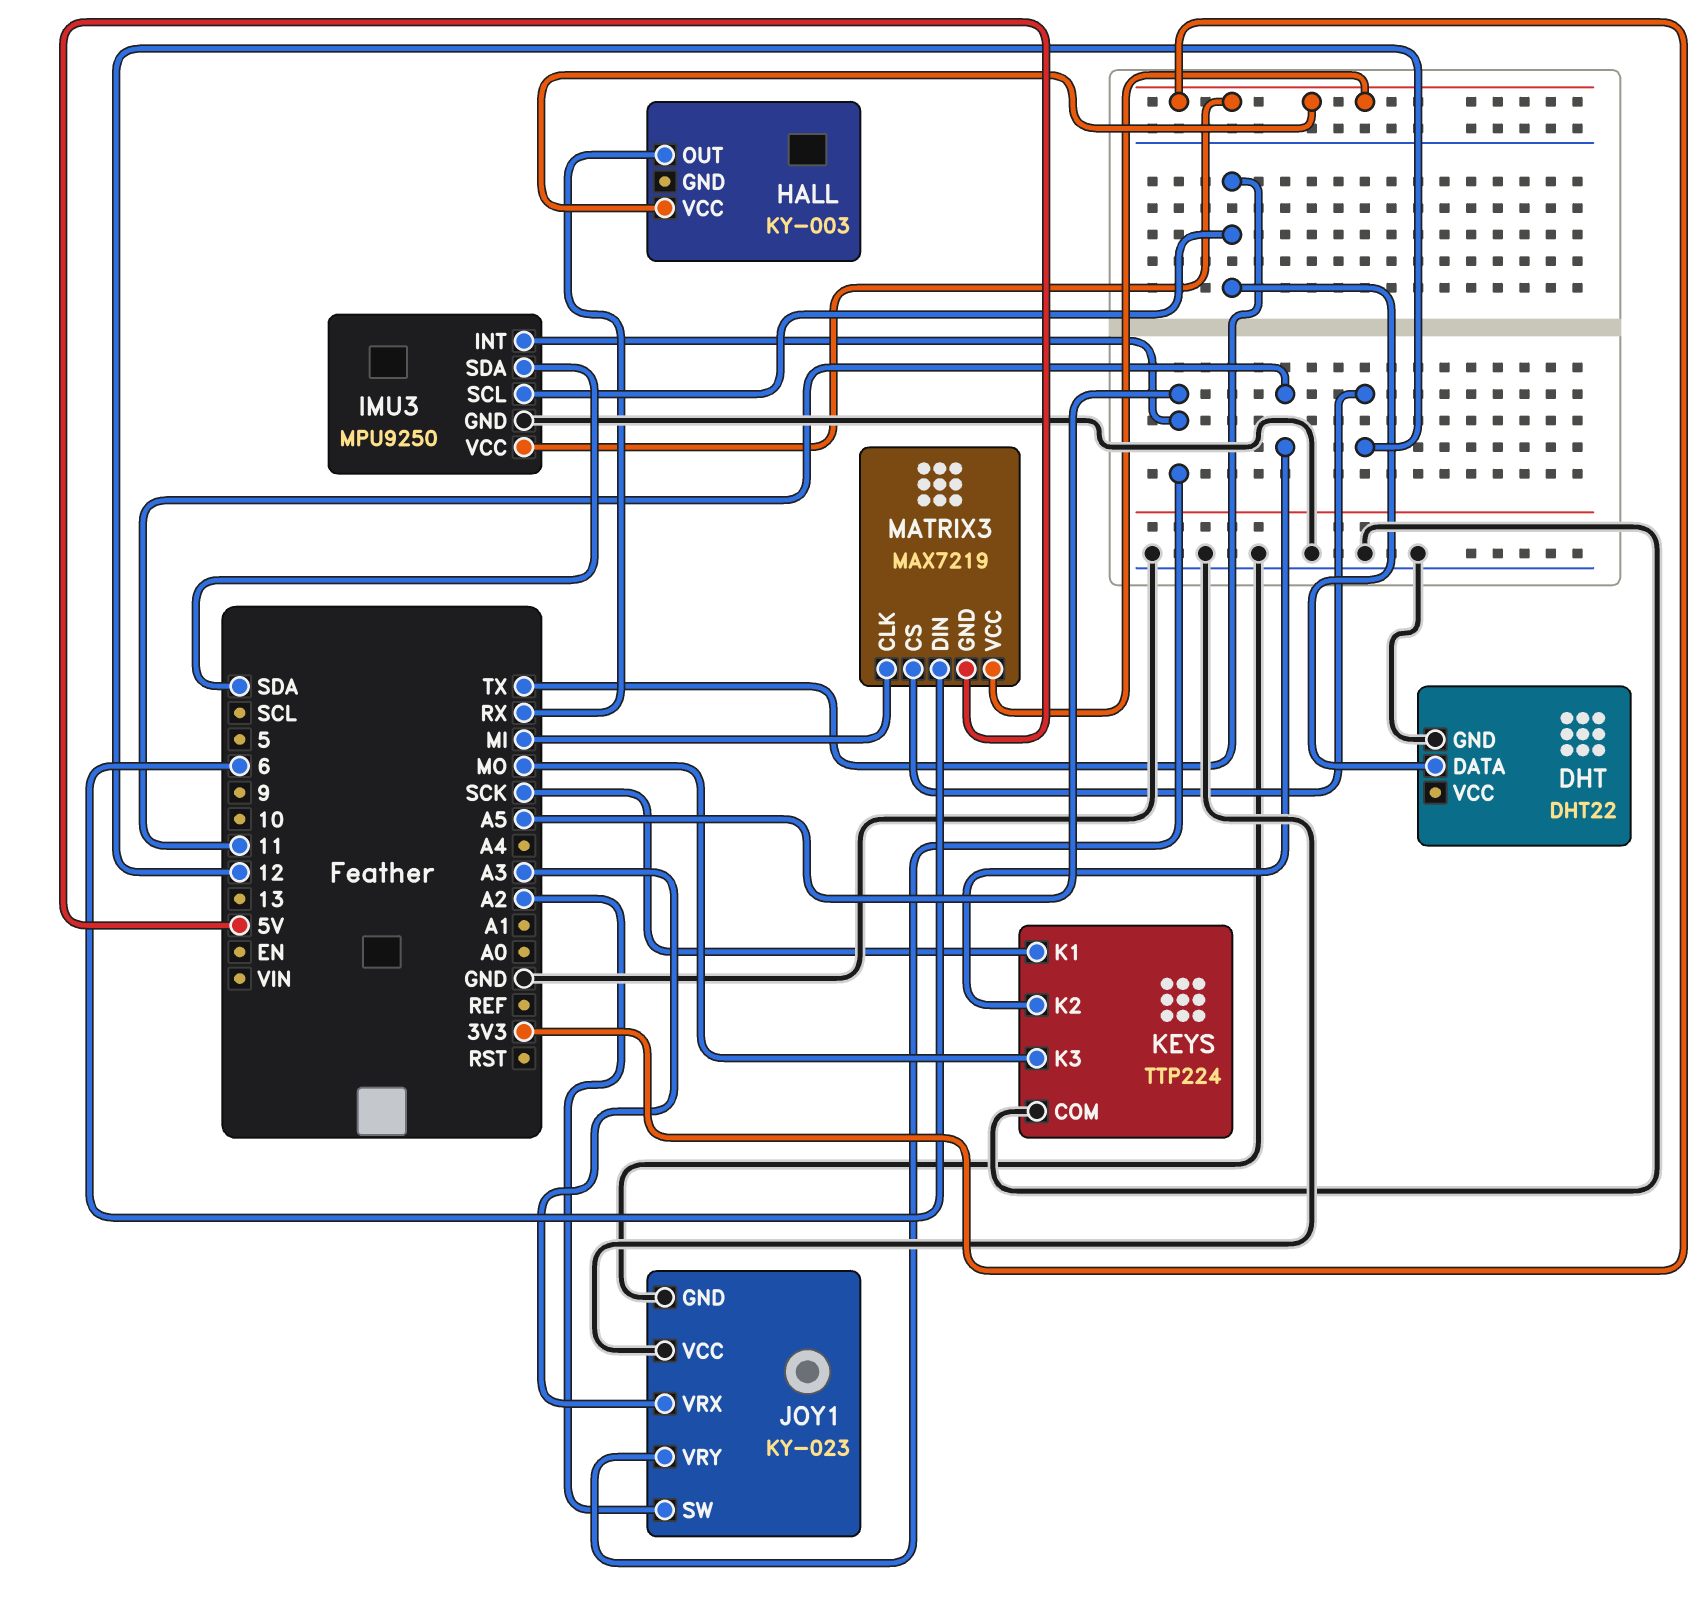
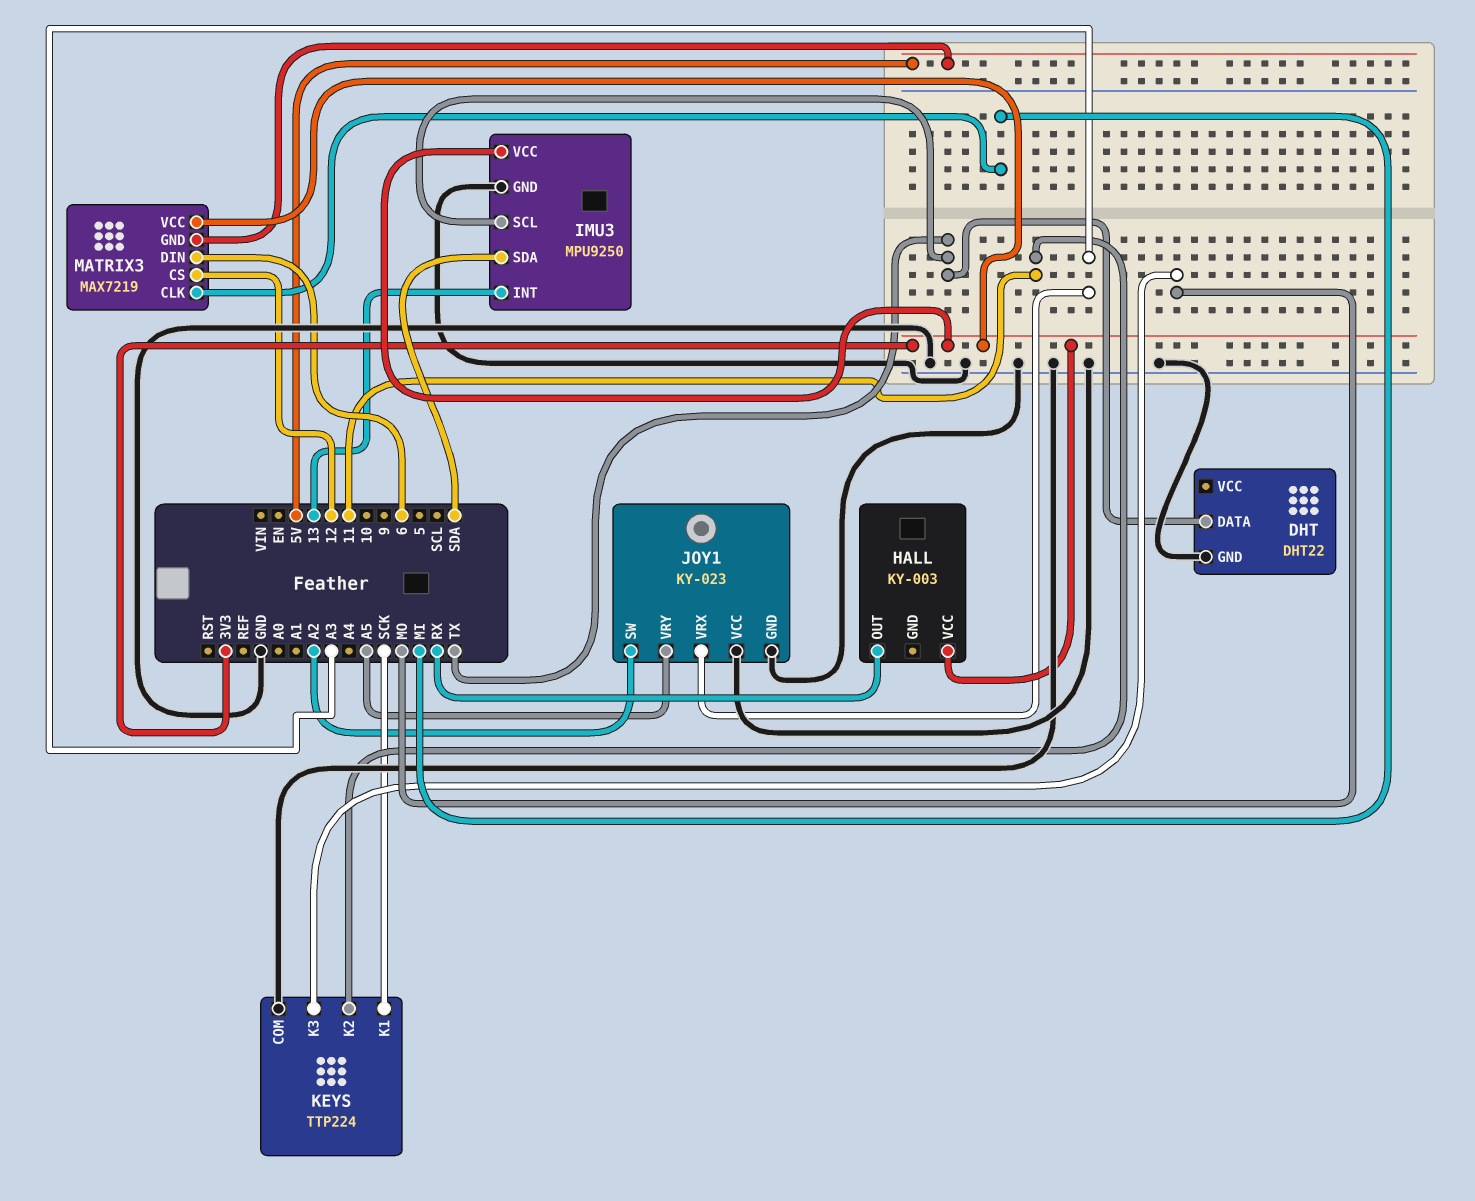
IMU3 pin INT: A5 -> 13

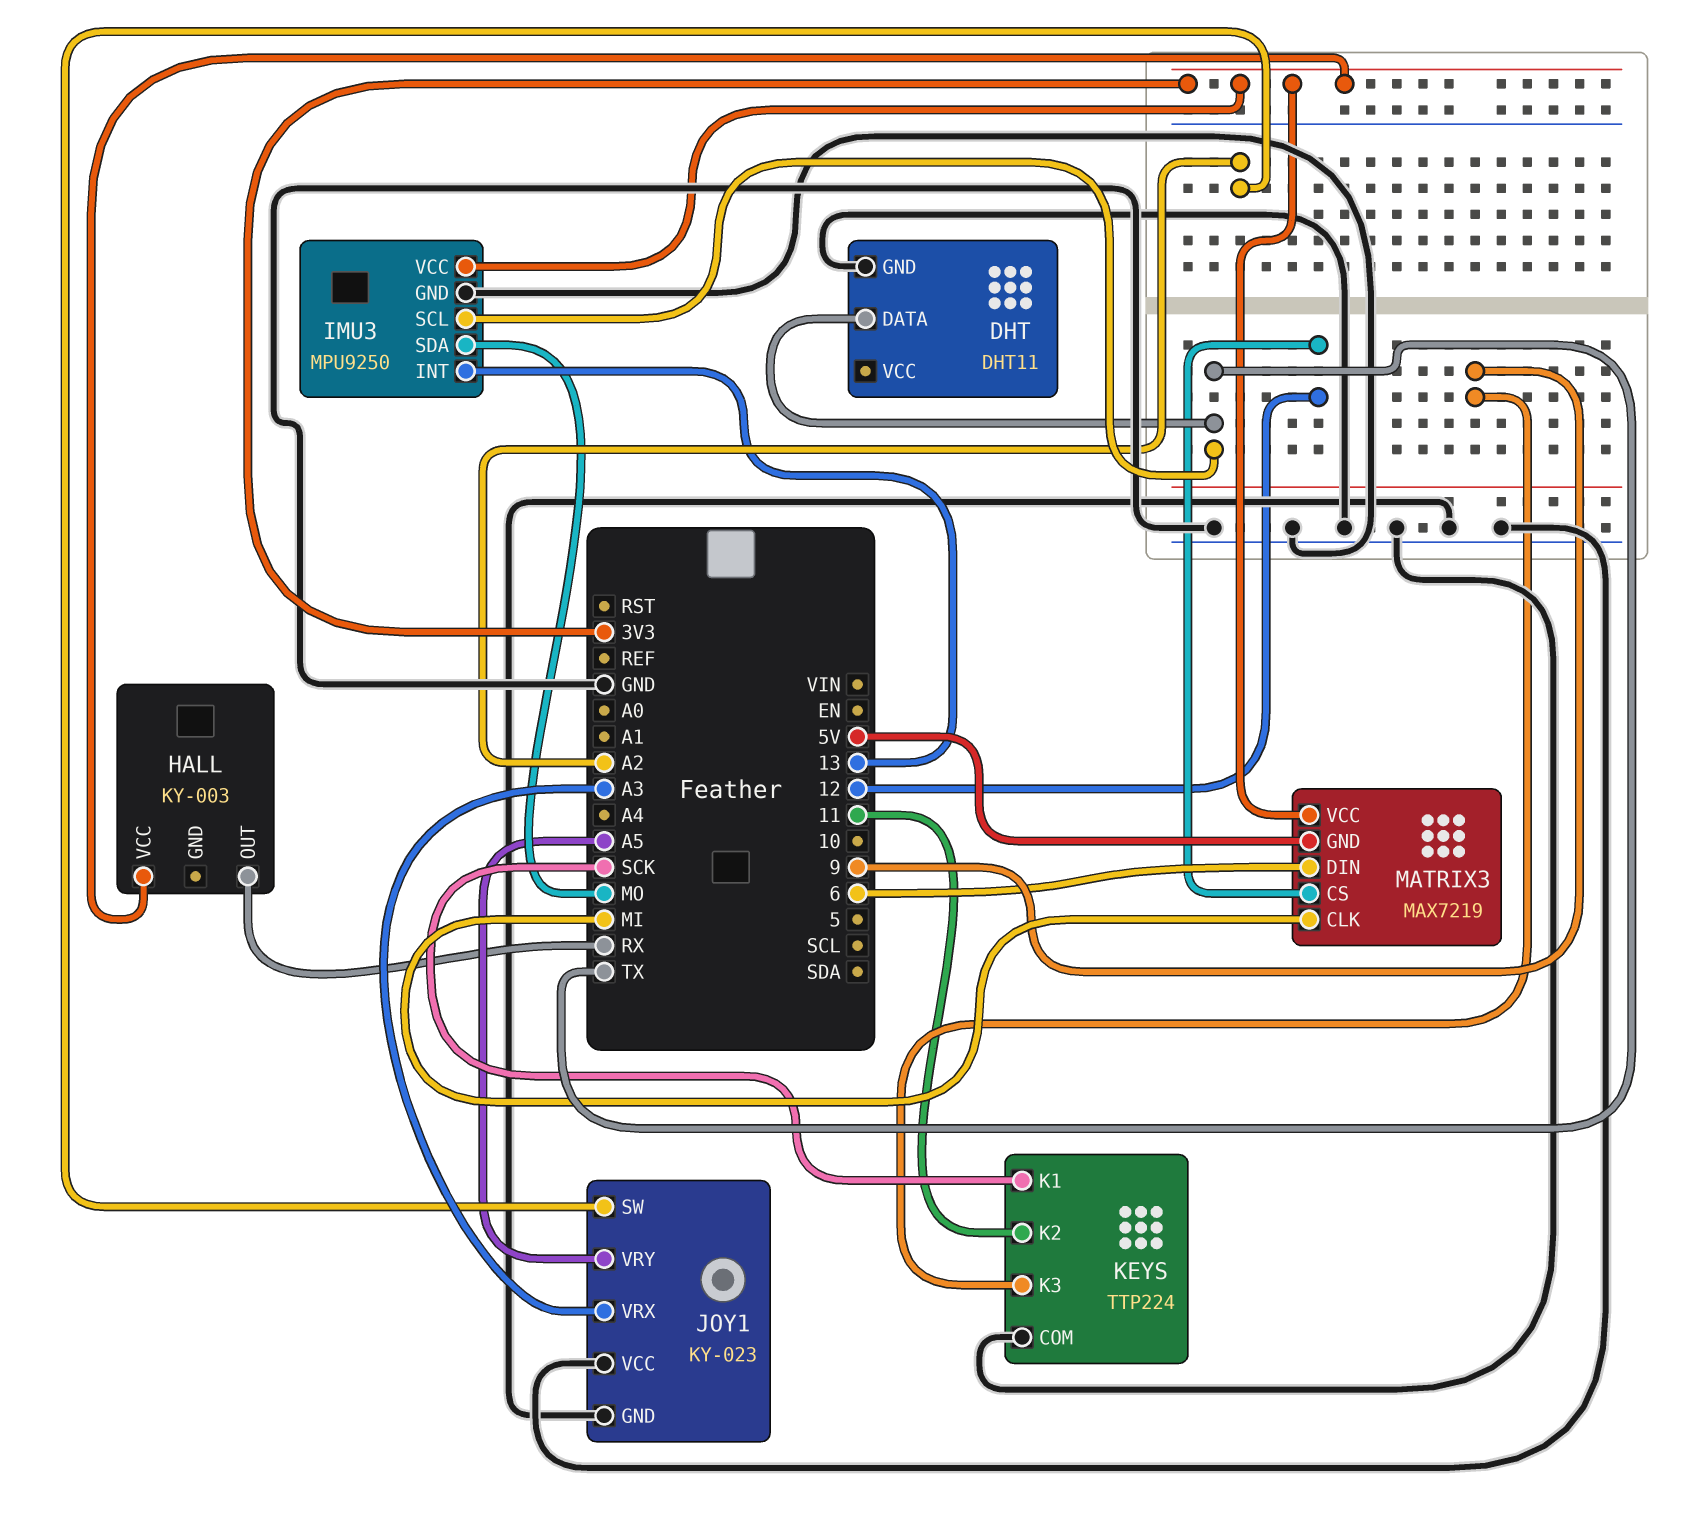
DHT: DHT22 -> DHT11
IMU3 pin SDA: SDA -> MO
KEYS pin K3: MO -> 9

